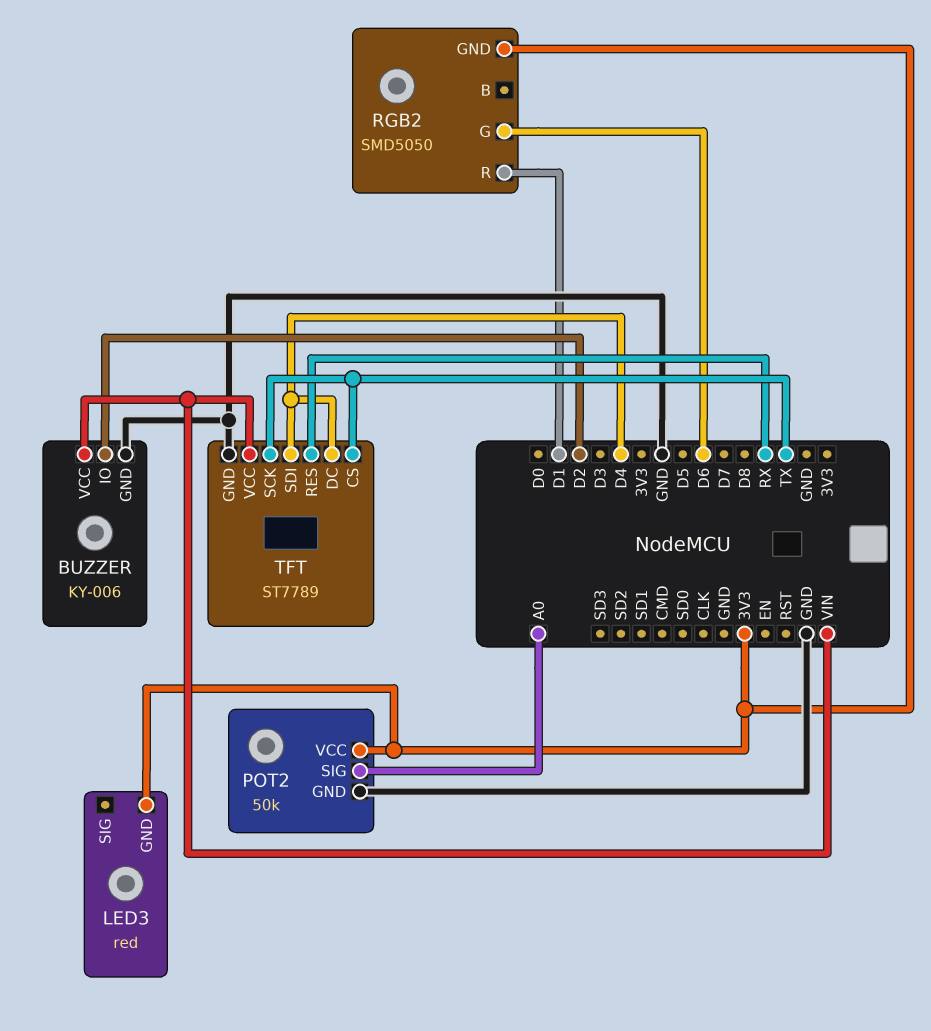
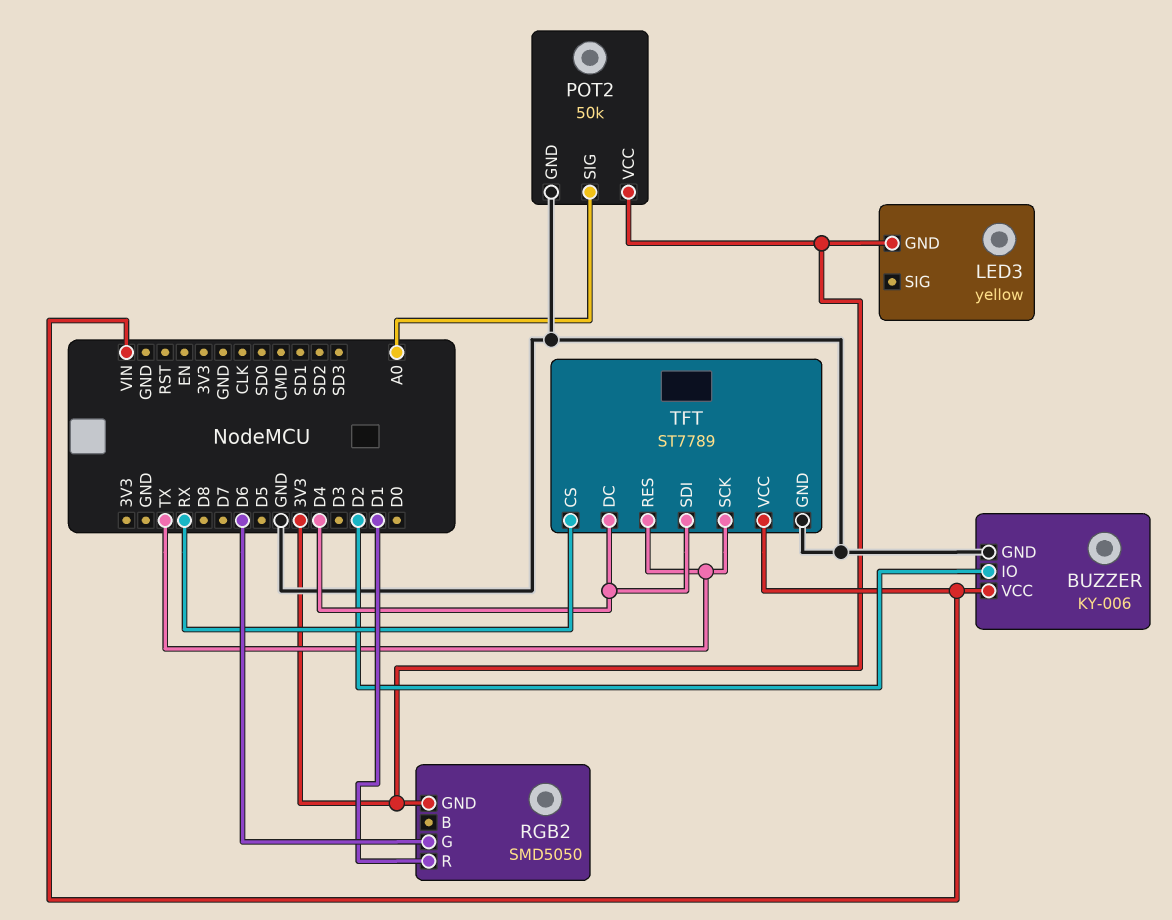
LED3: red -> yellow
TFT pin CS: TX -> RX
TFT pin RES: RX -> TX

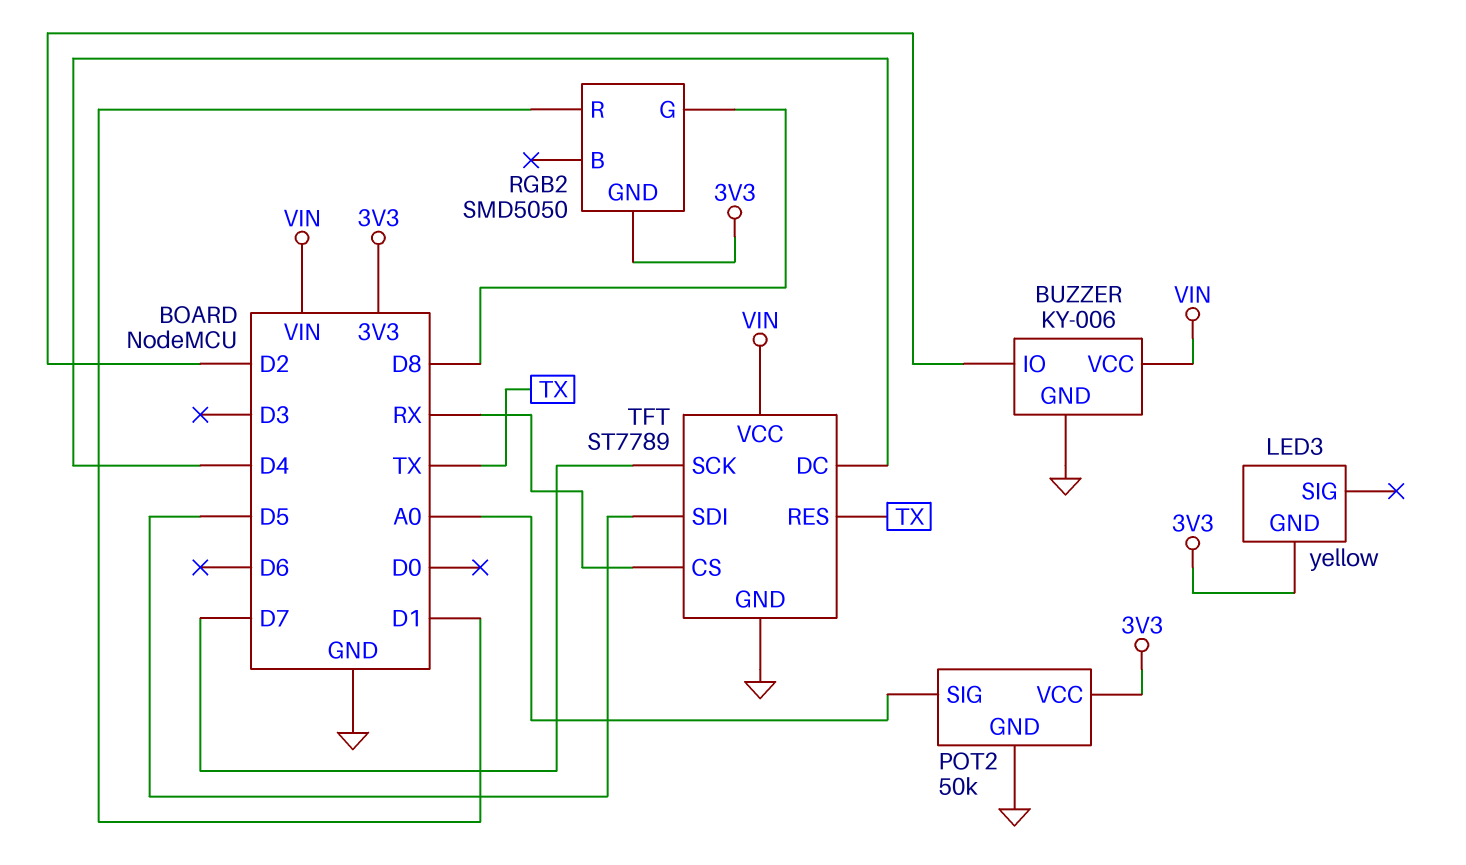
RGB2 pin G: D6 -> D8
TFT pin SCK: TX -> D7
TFT pin SDI: D4 -> D5

